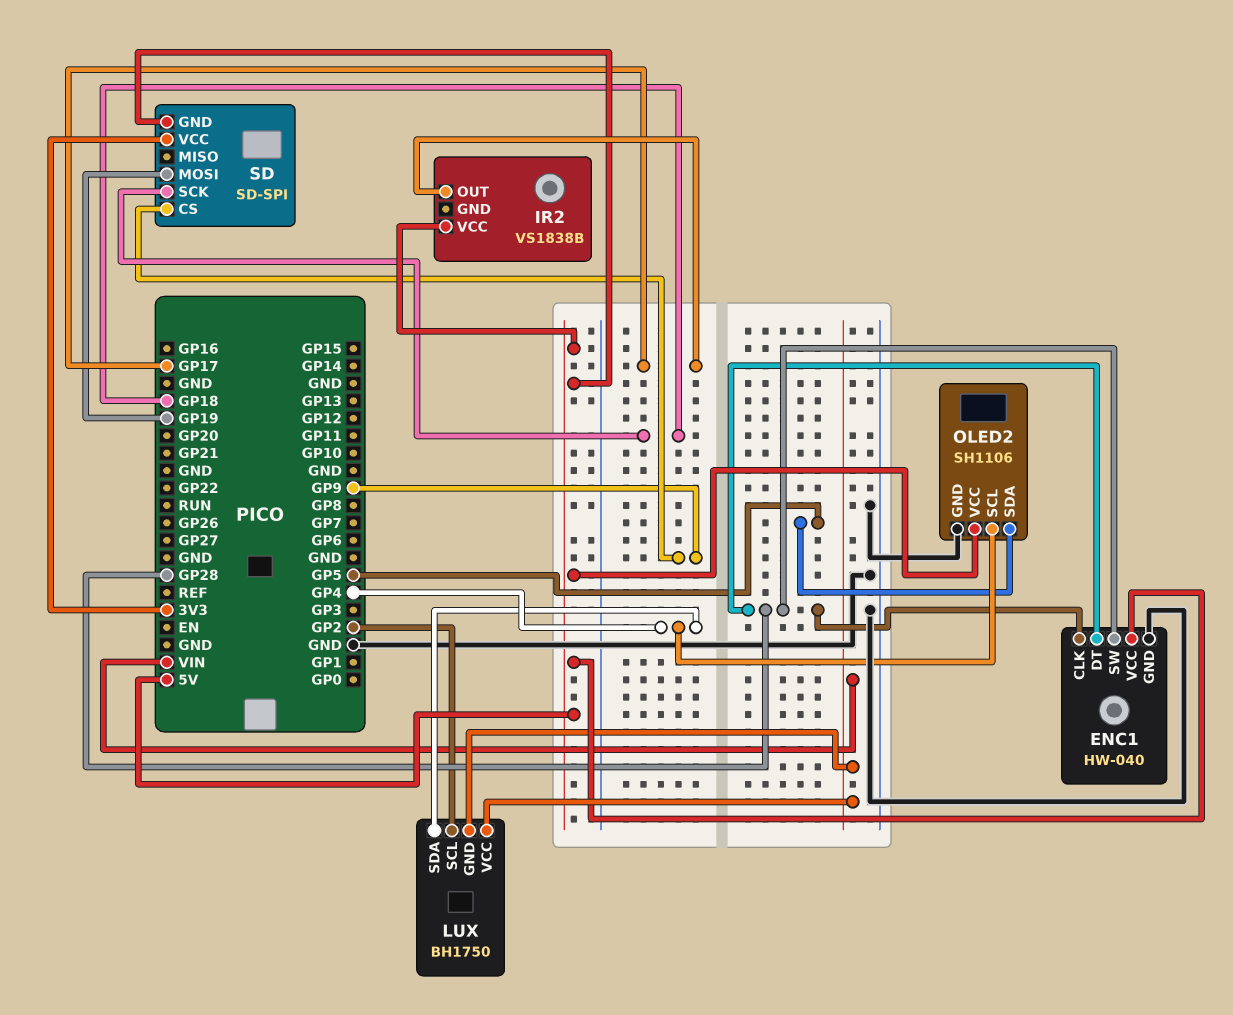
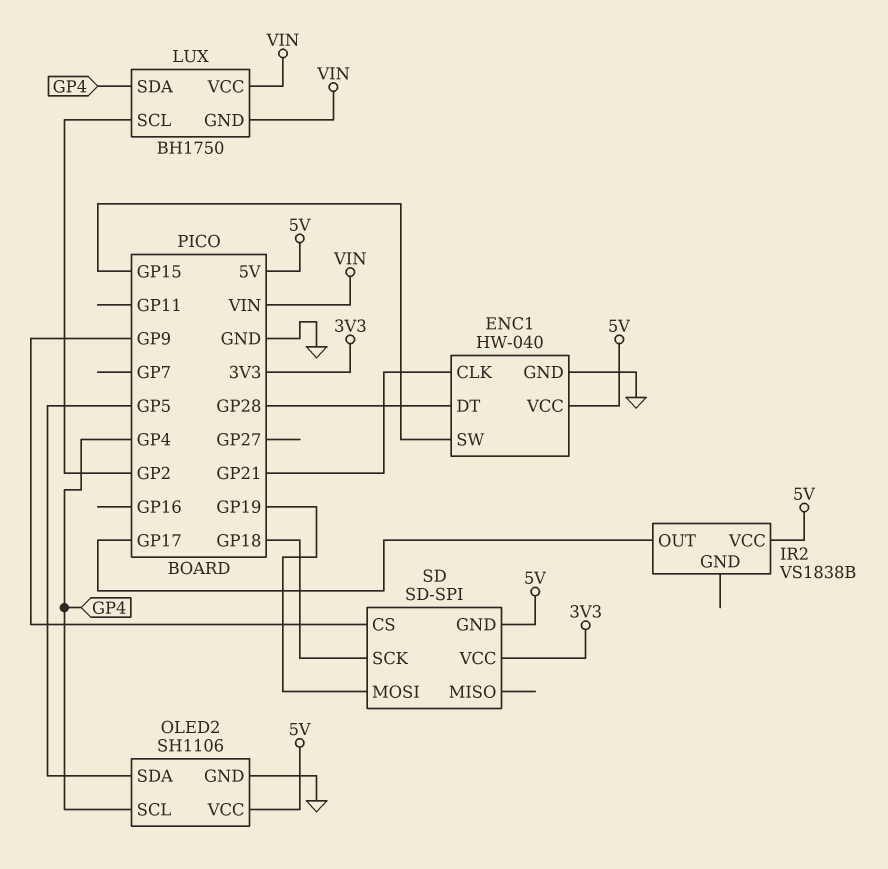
ENC1 pin CLK: GP28 -> GP21
ENC1 pin SW: GP28 -> GP15

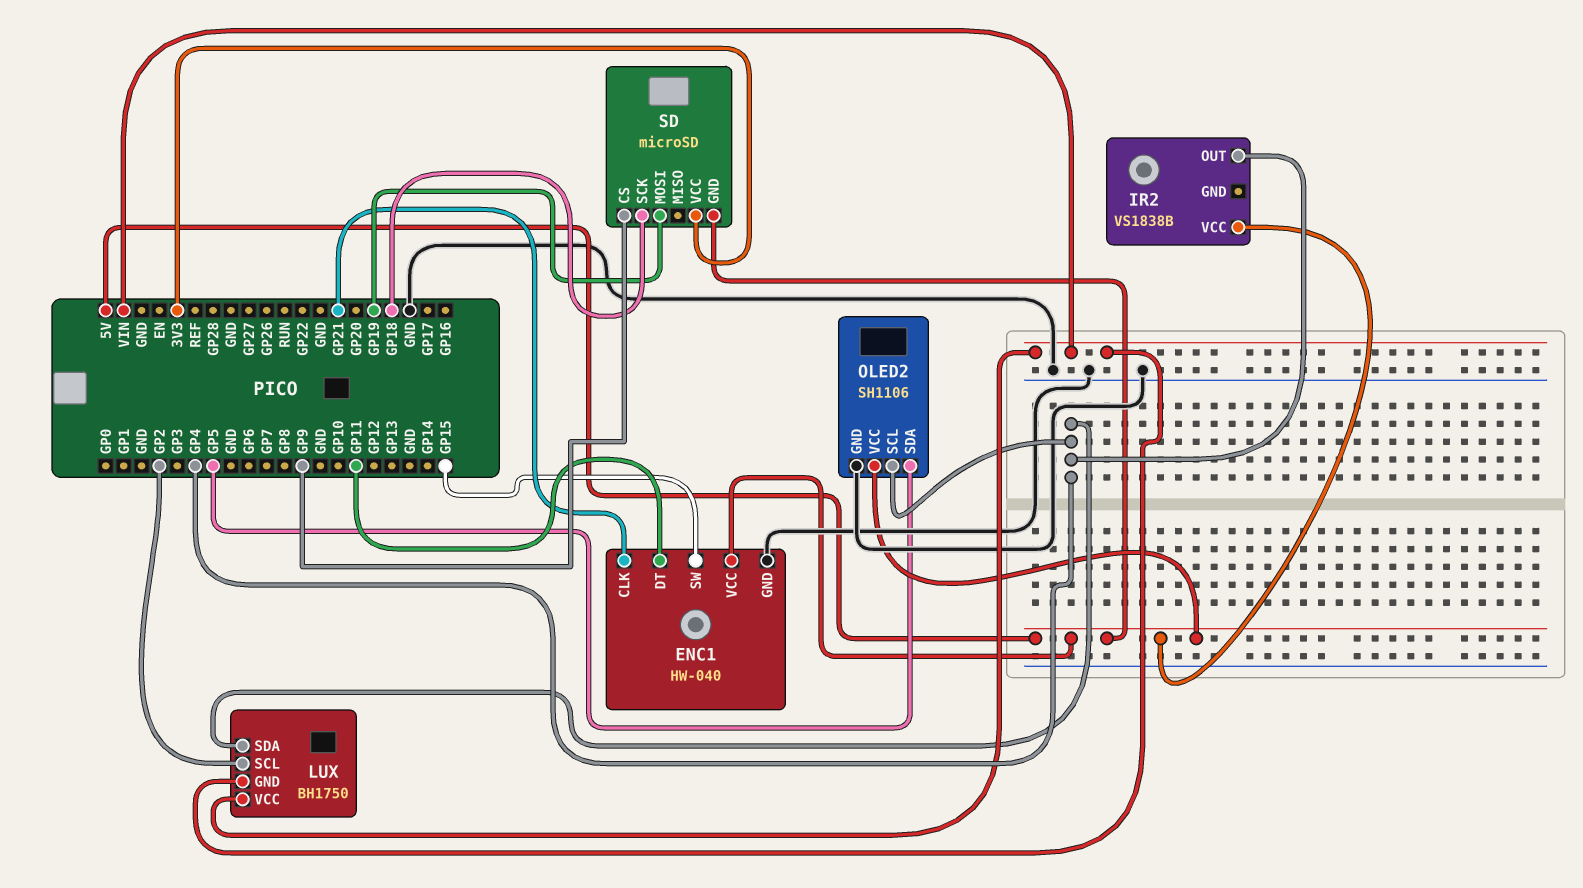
ENC1 pin DT: GP28 -> GP11
IR2 pin OUT: GP17 -> GP4
SD: SD-SPI -> microSD

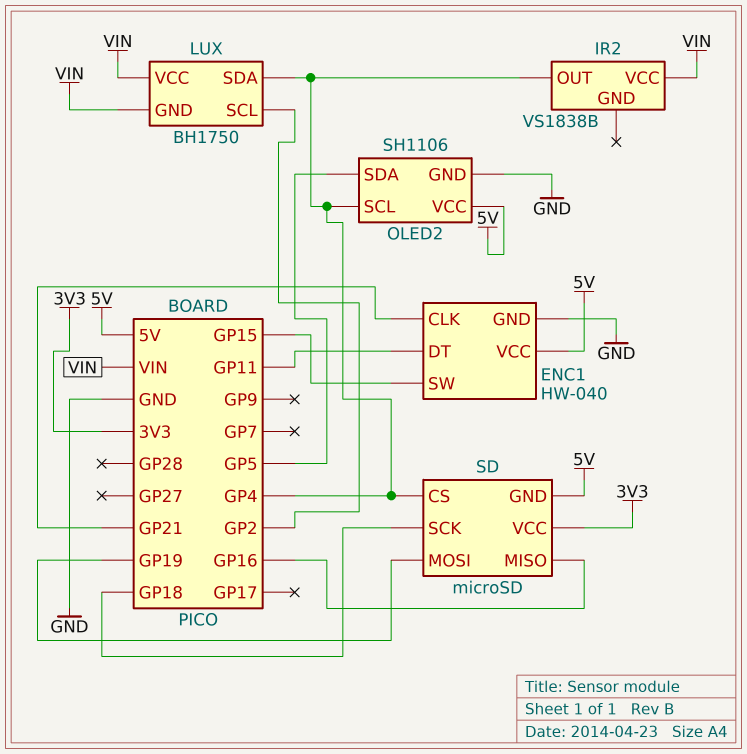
IR2 pin VCC: 5V -> VIN
SD pin CS: GP9 -> GP4
SD pin MISO: none -> GP16

